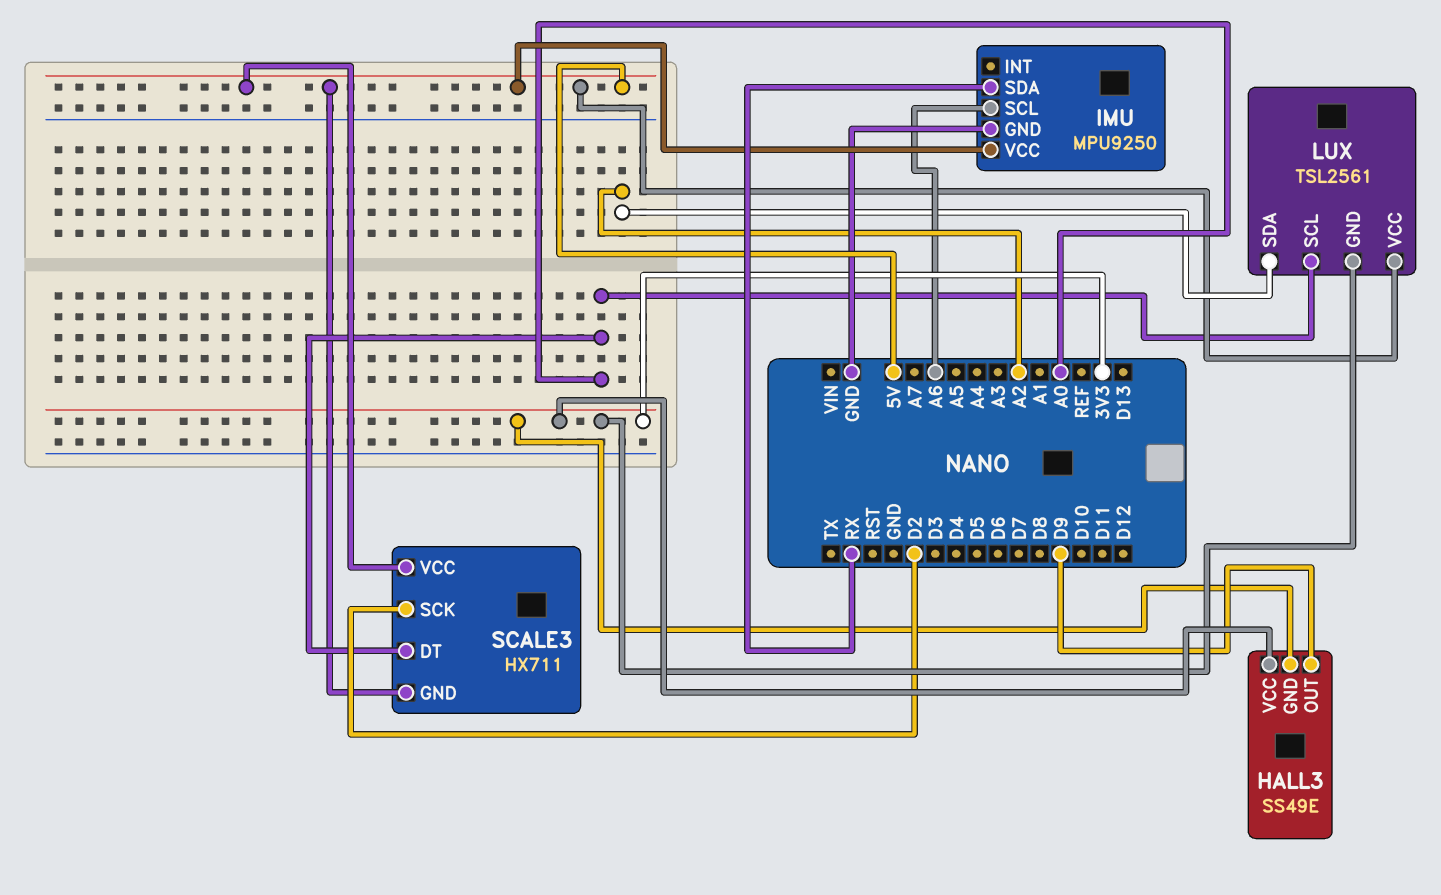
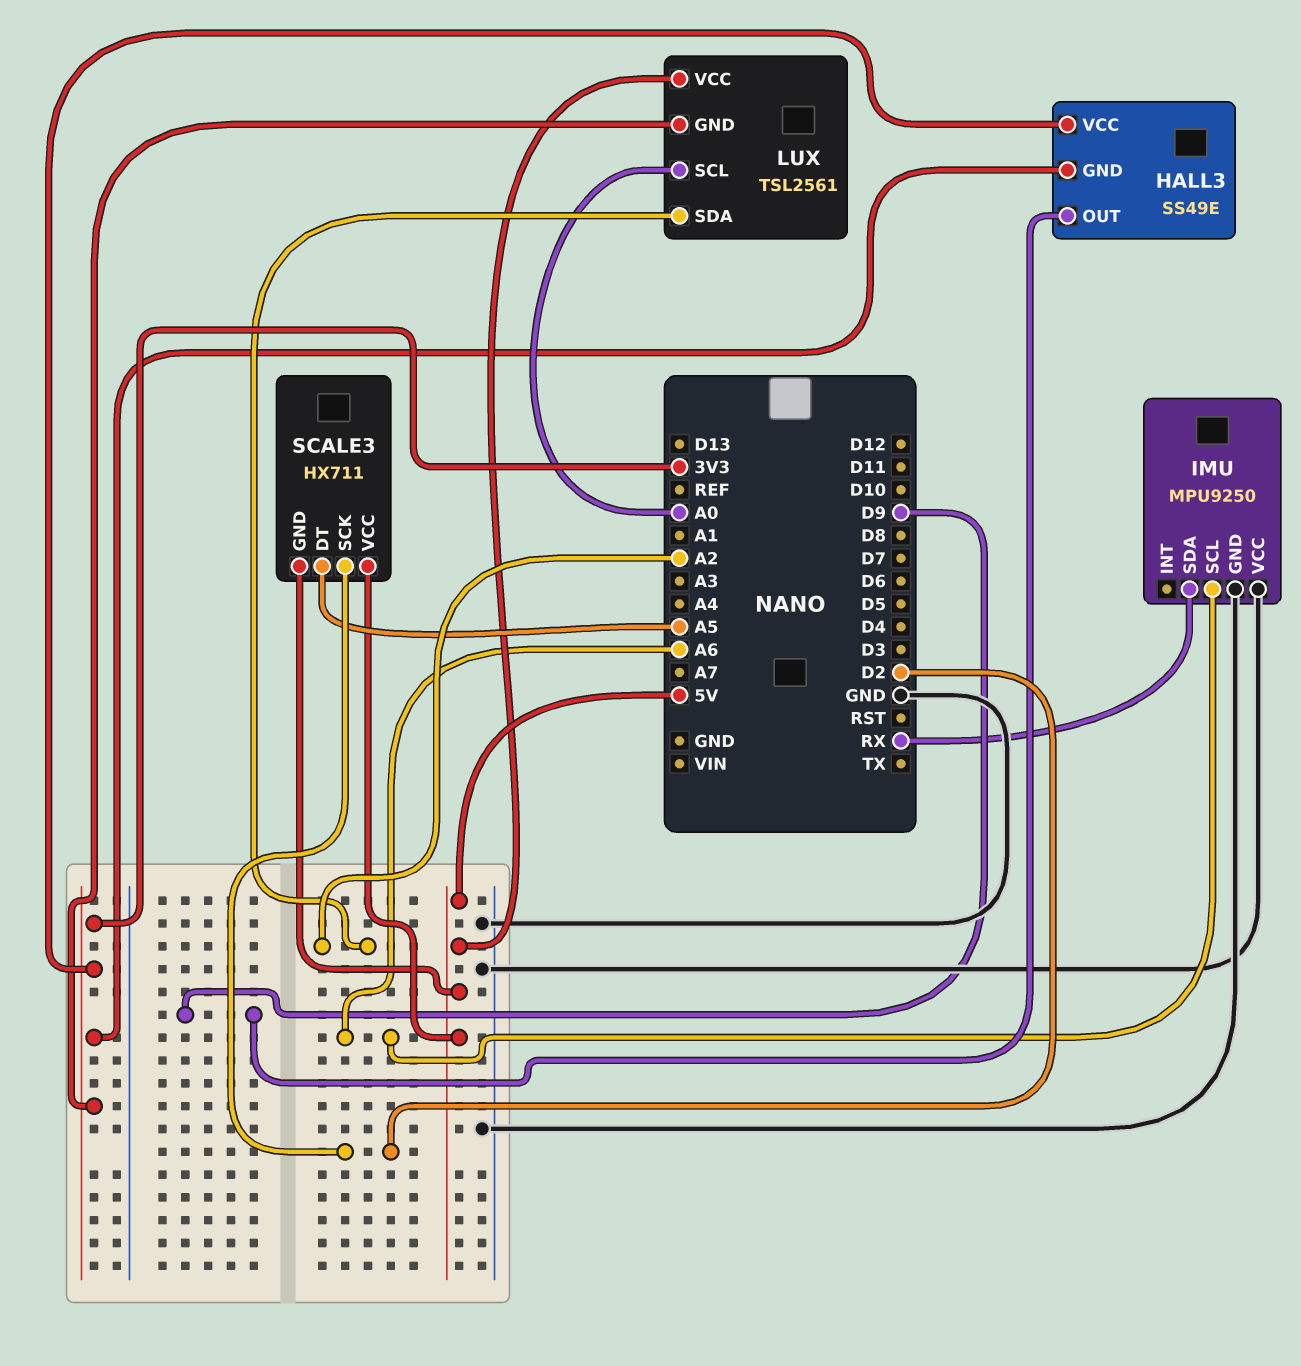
IMU pin VCC: 5V -> GND
SCALE3 pin DT: A0 -> A5

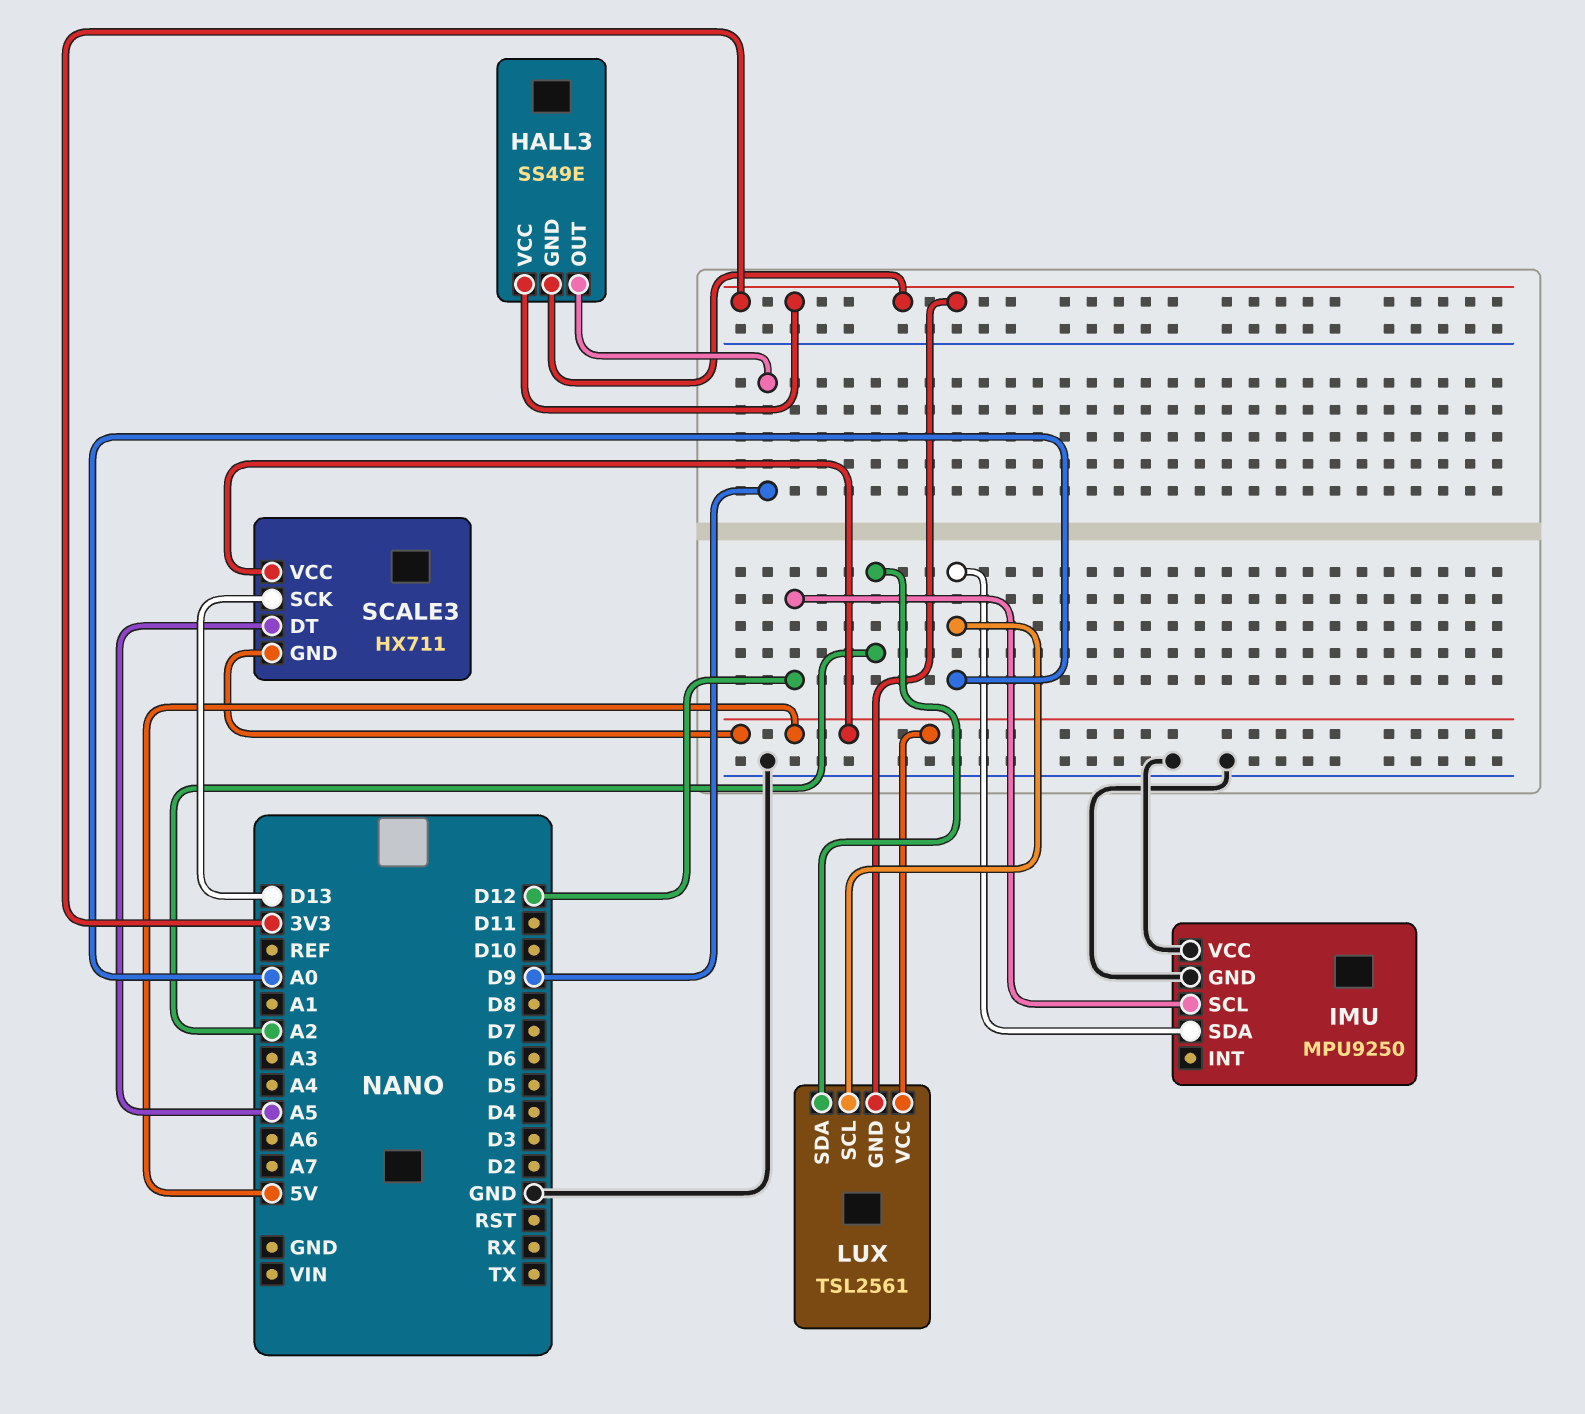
IMU pin SCL: A6 -> D12
IMU pin SDA: RX -> A0
SCALE3 pin SCK: D2 -> D13

